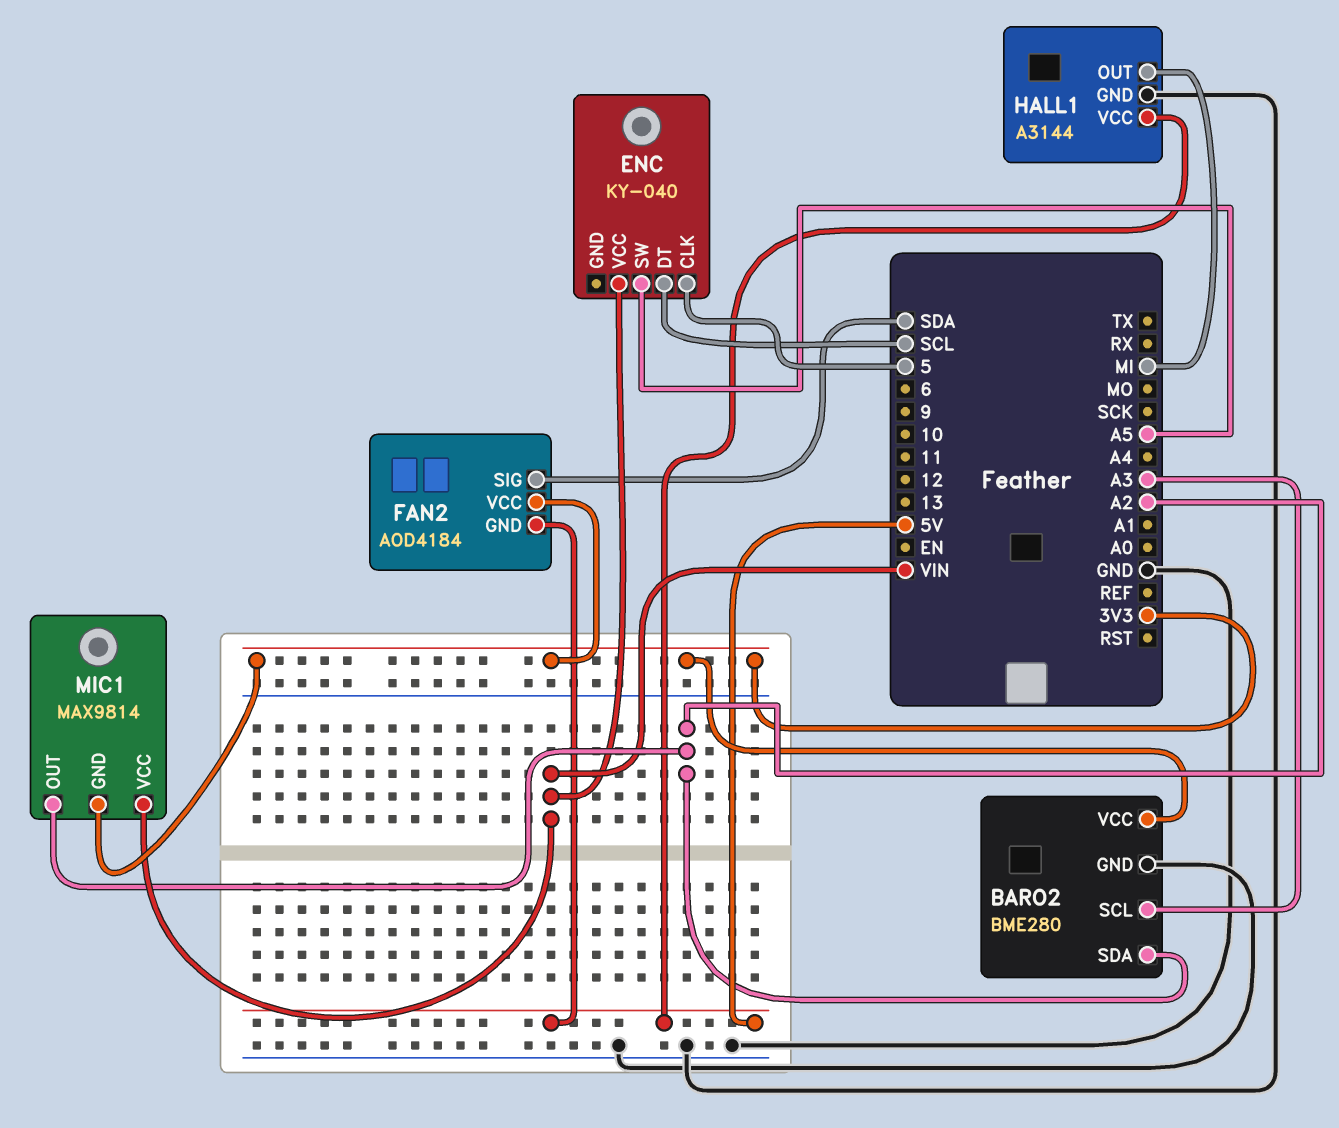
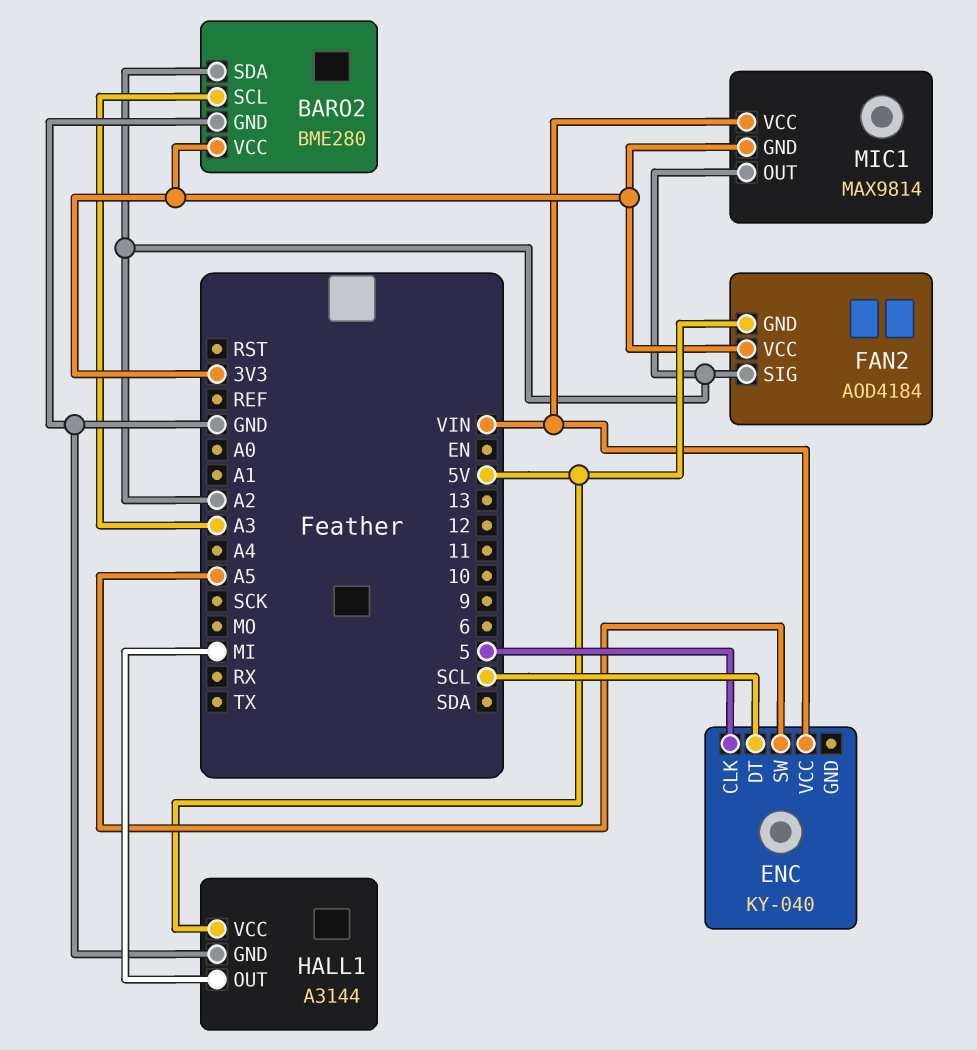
FAN2 pin SIG: SDA -> A2

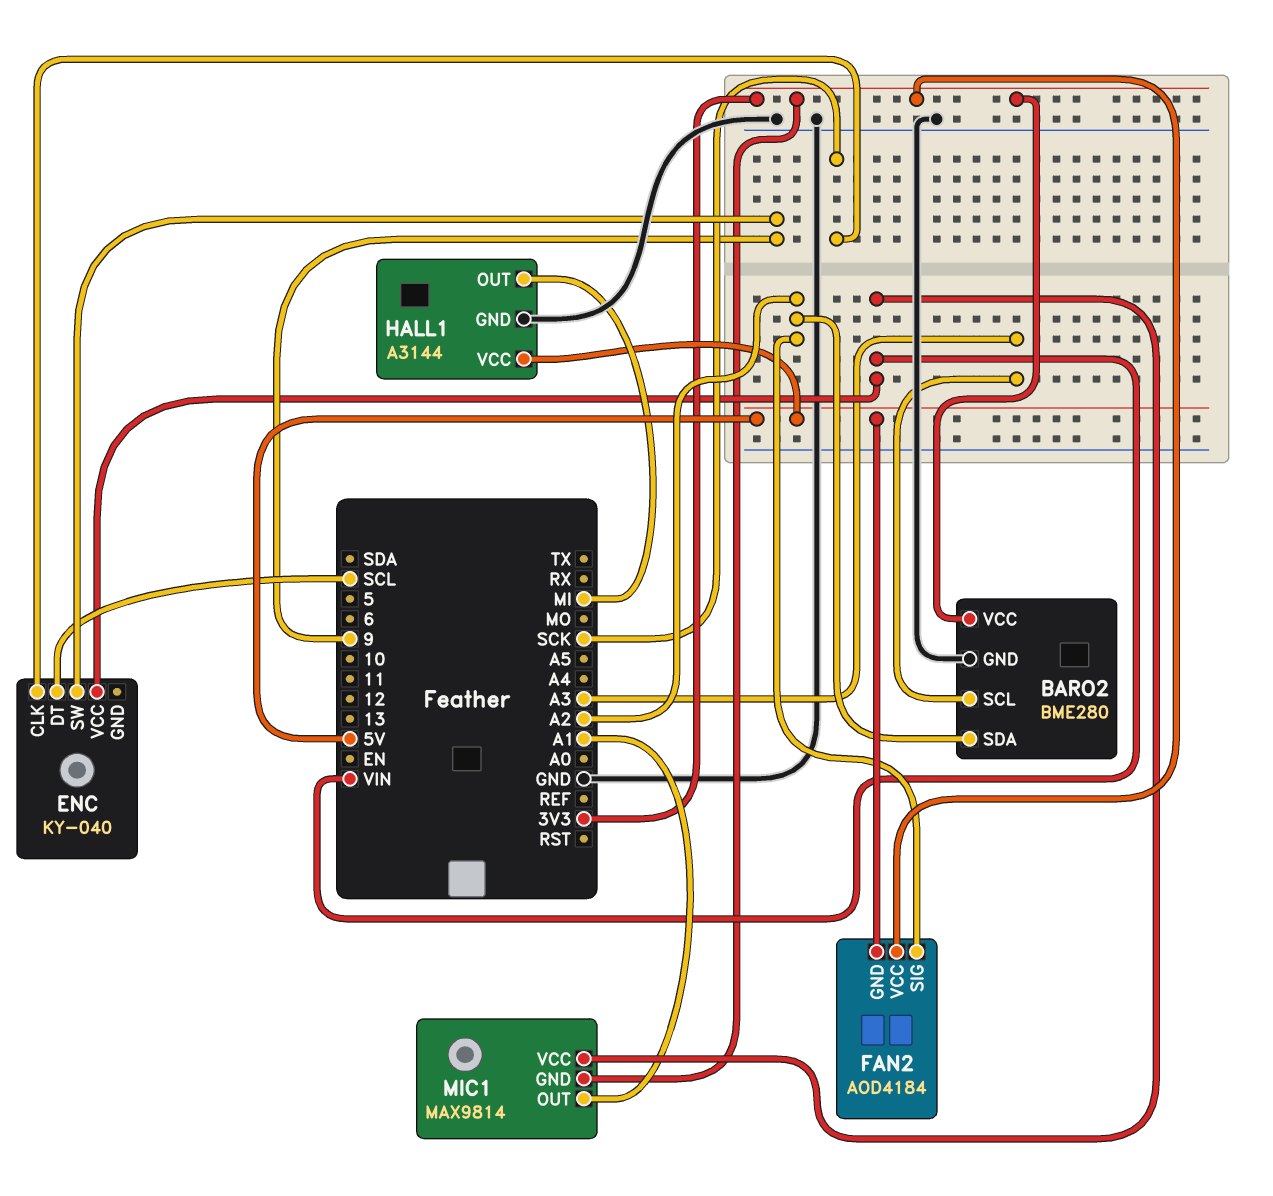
ENC pin CLK: 5 -> SCK
ENC pin SW: A5 -> 9
MIC1 pin OUT: A2 -> A1

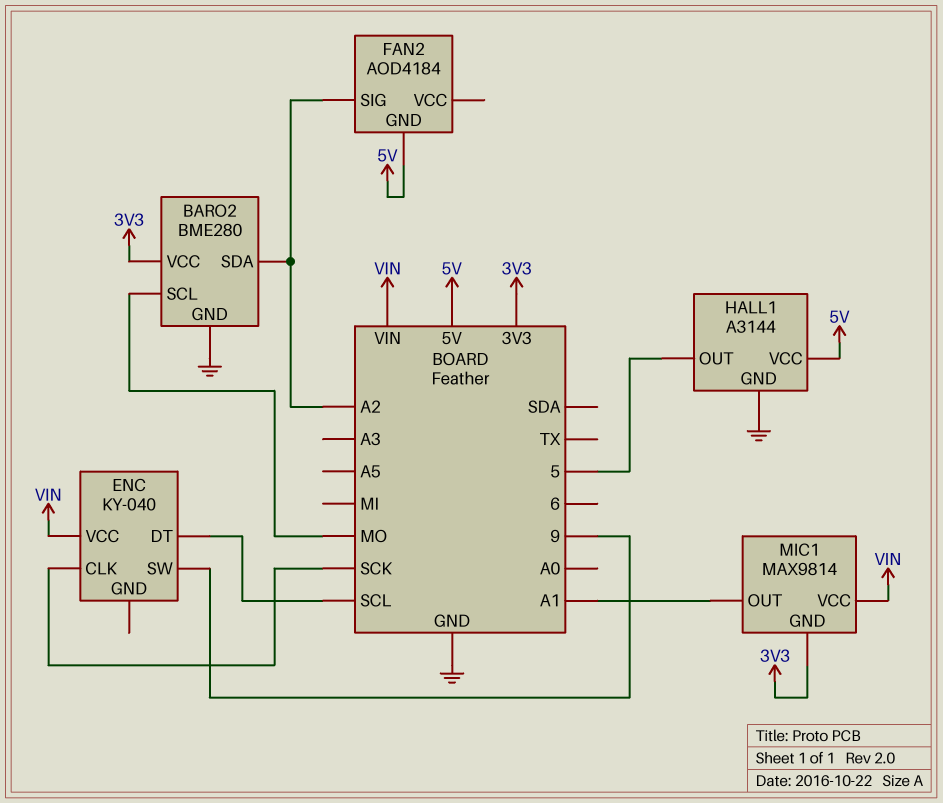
BARO2 pin SCL: A3 -> MO
FAN2 pin VCC: 3V3 -> none
HALL1 pin OUT: MI -> 5

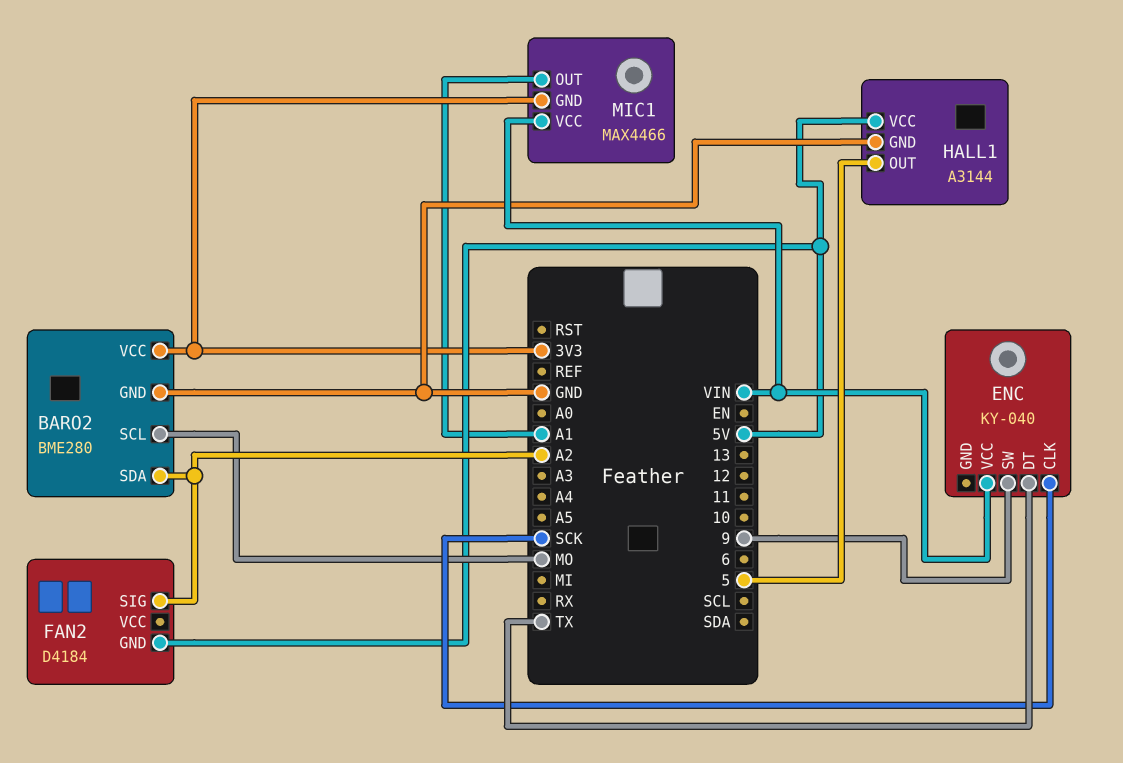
ENC pin DT: SCL -> TX
FAN2: AOD4184 -> D4184
MIC1: MAX9814 -> MAX4466

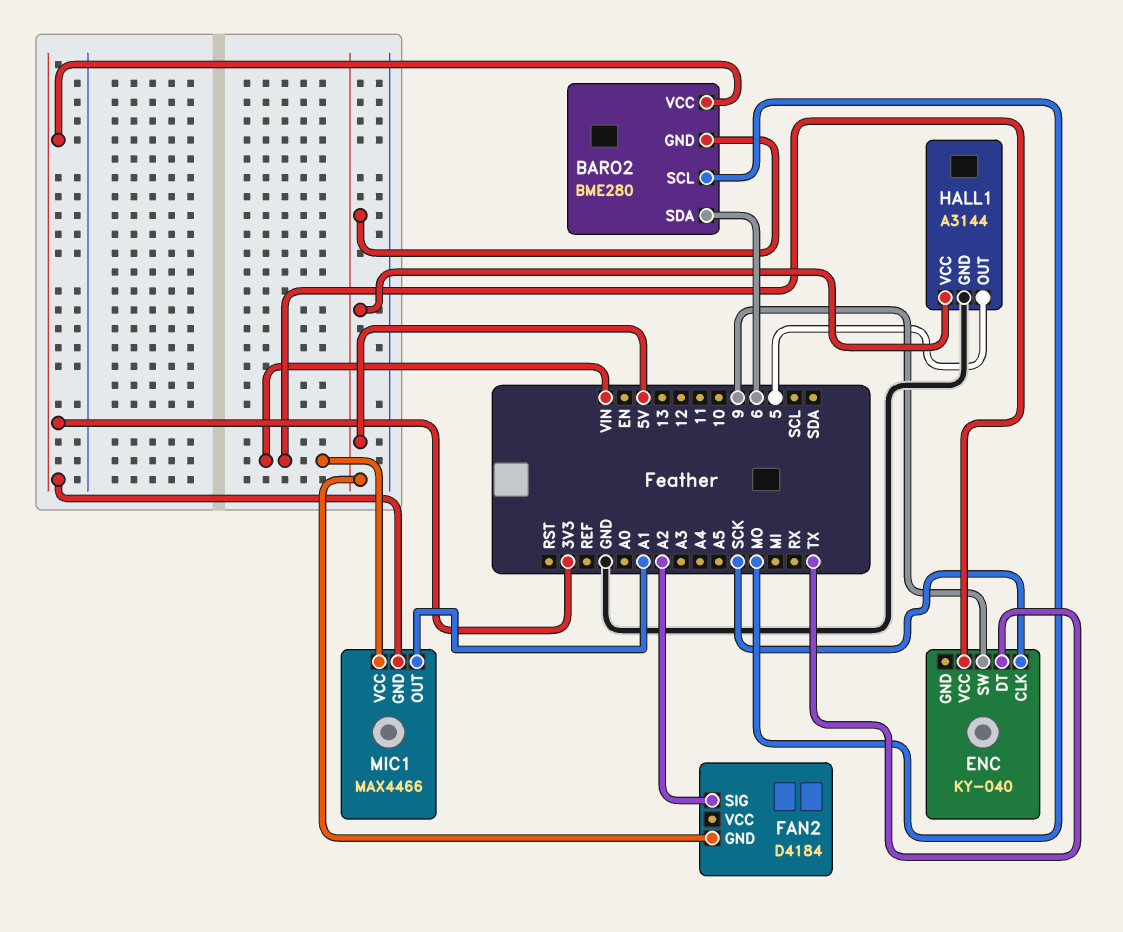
BARO2 pin GND: GND -> 5V
BARO2 pin SDA: A2 -> 6

